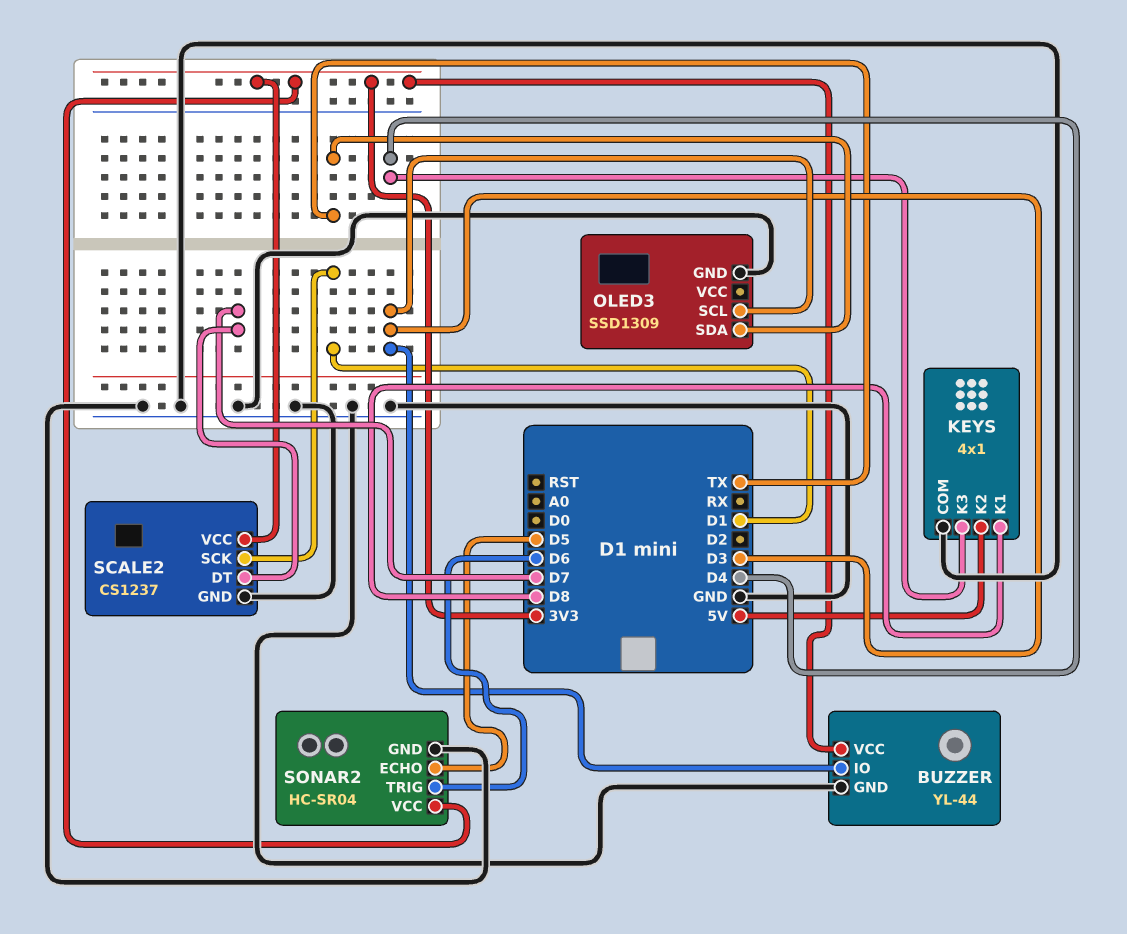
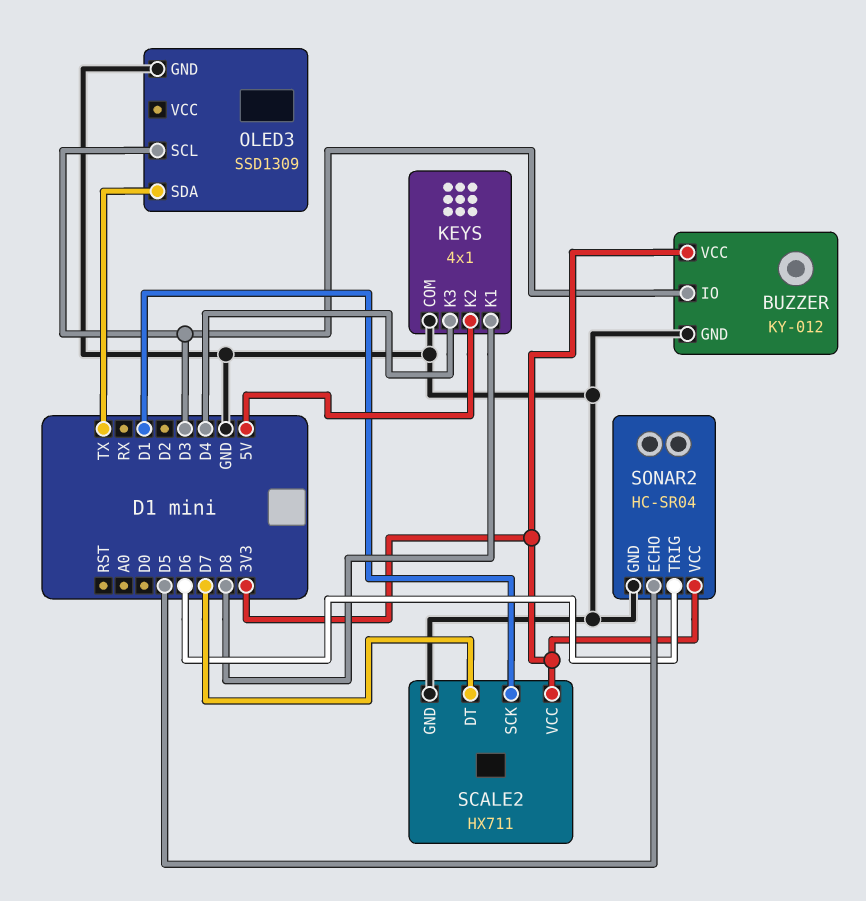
BUZZER: YL-44 -> KY-012
SCALE2: CS1237 -> HX711

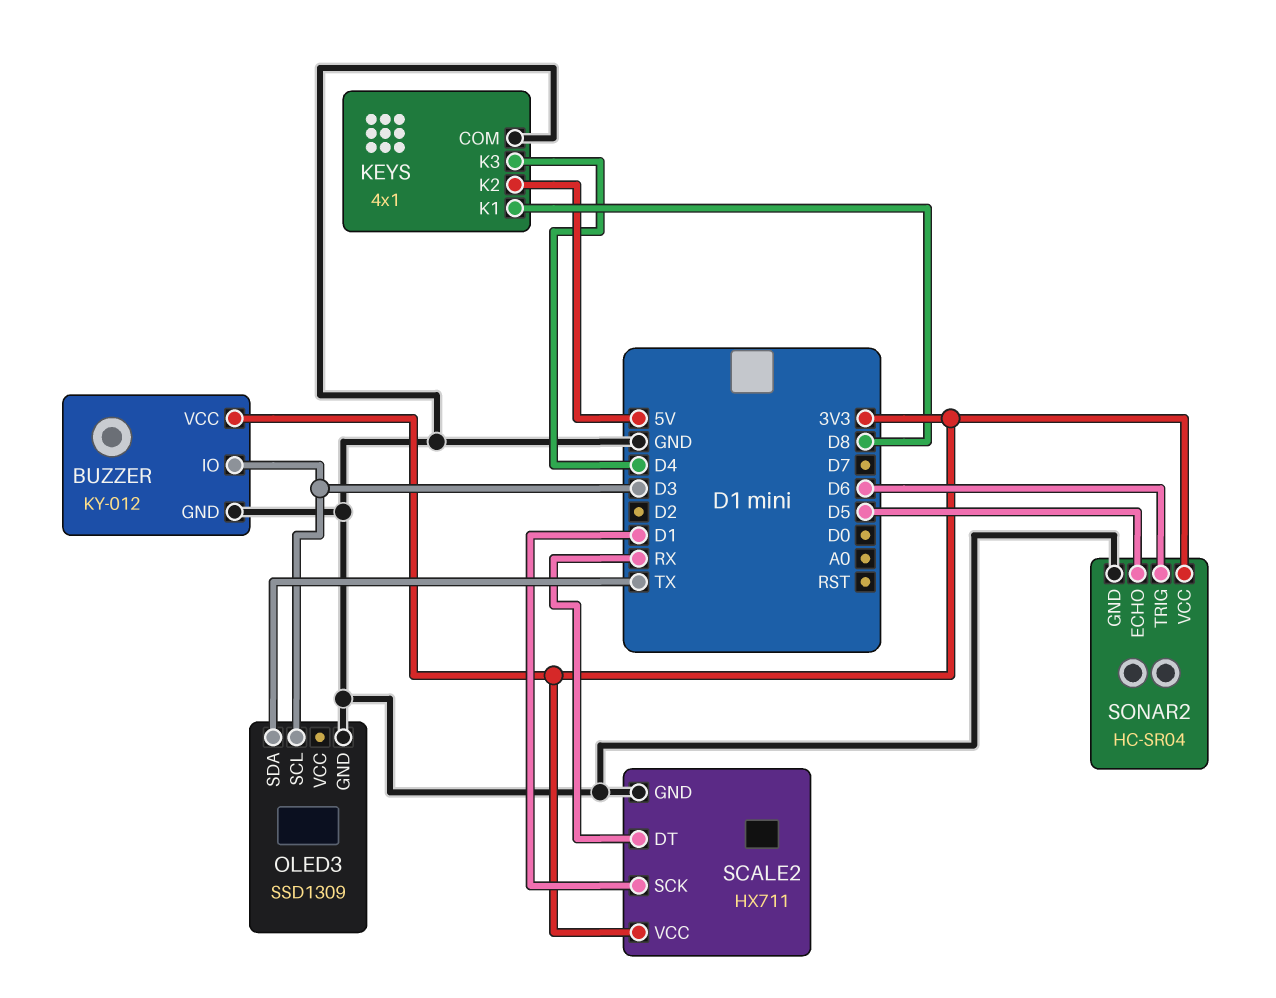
SCALE2 pin DT: D7 -> RX

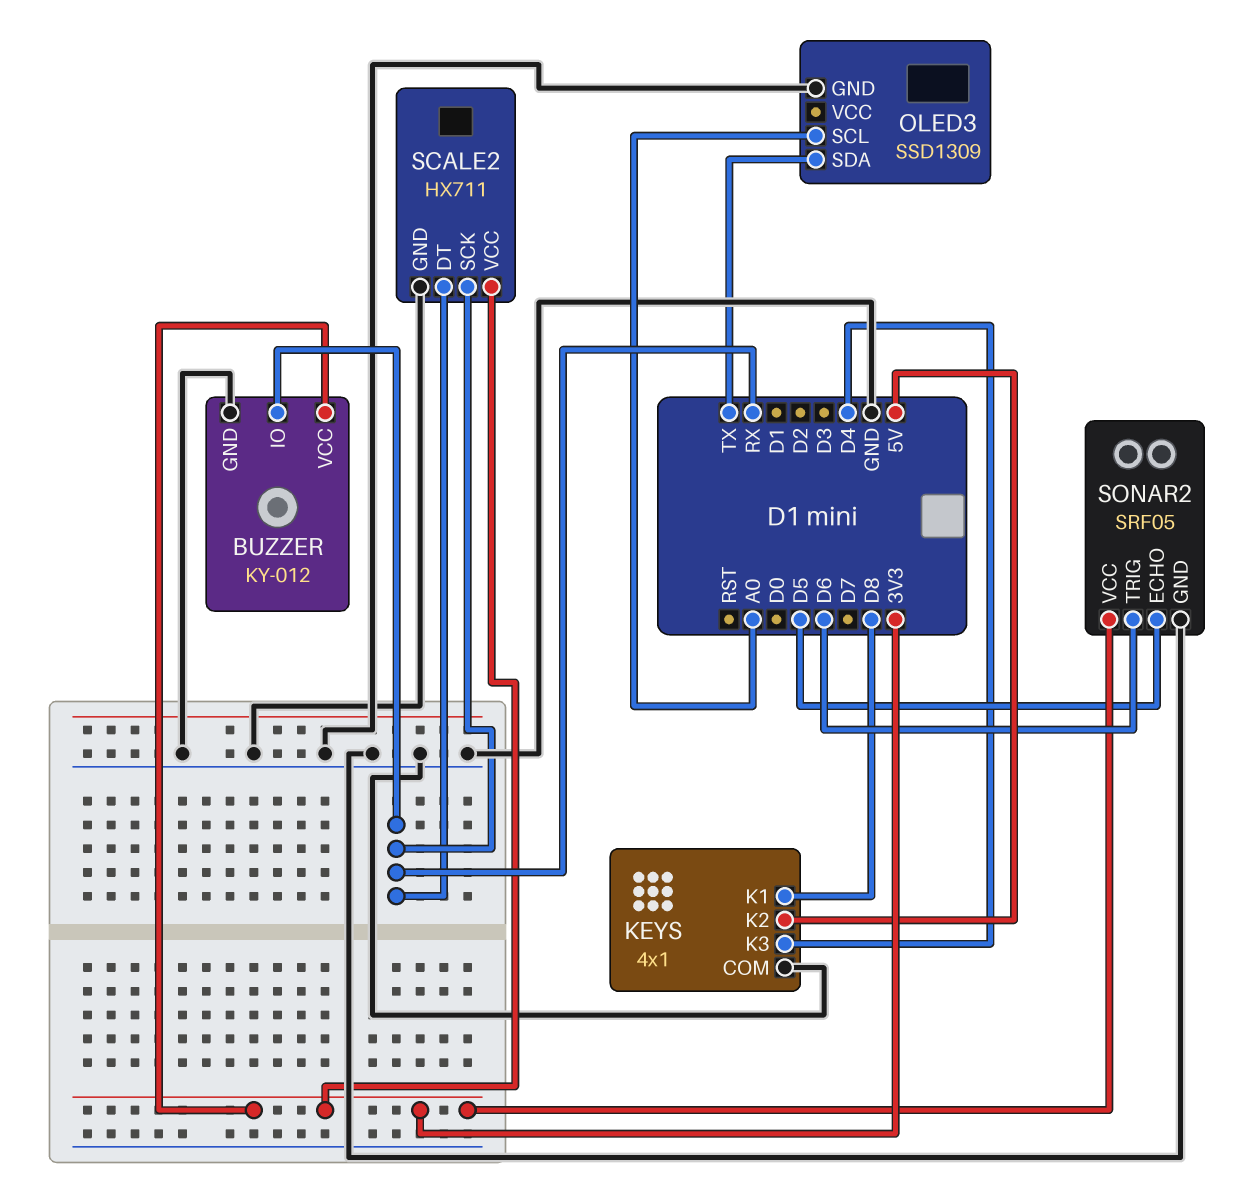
BUZZER pin IO: D3 -> RX
OLED3 pin SCL: D3 -> A0
SCALE2 pin SCK: D1 -> RX
SONAR2: HC-SR04 -> SRF05

